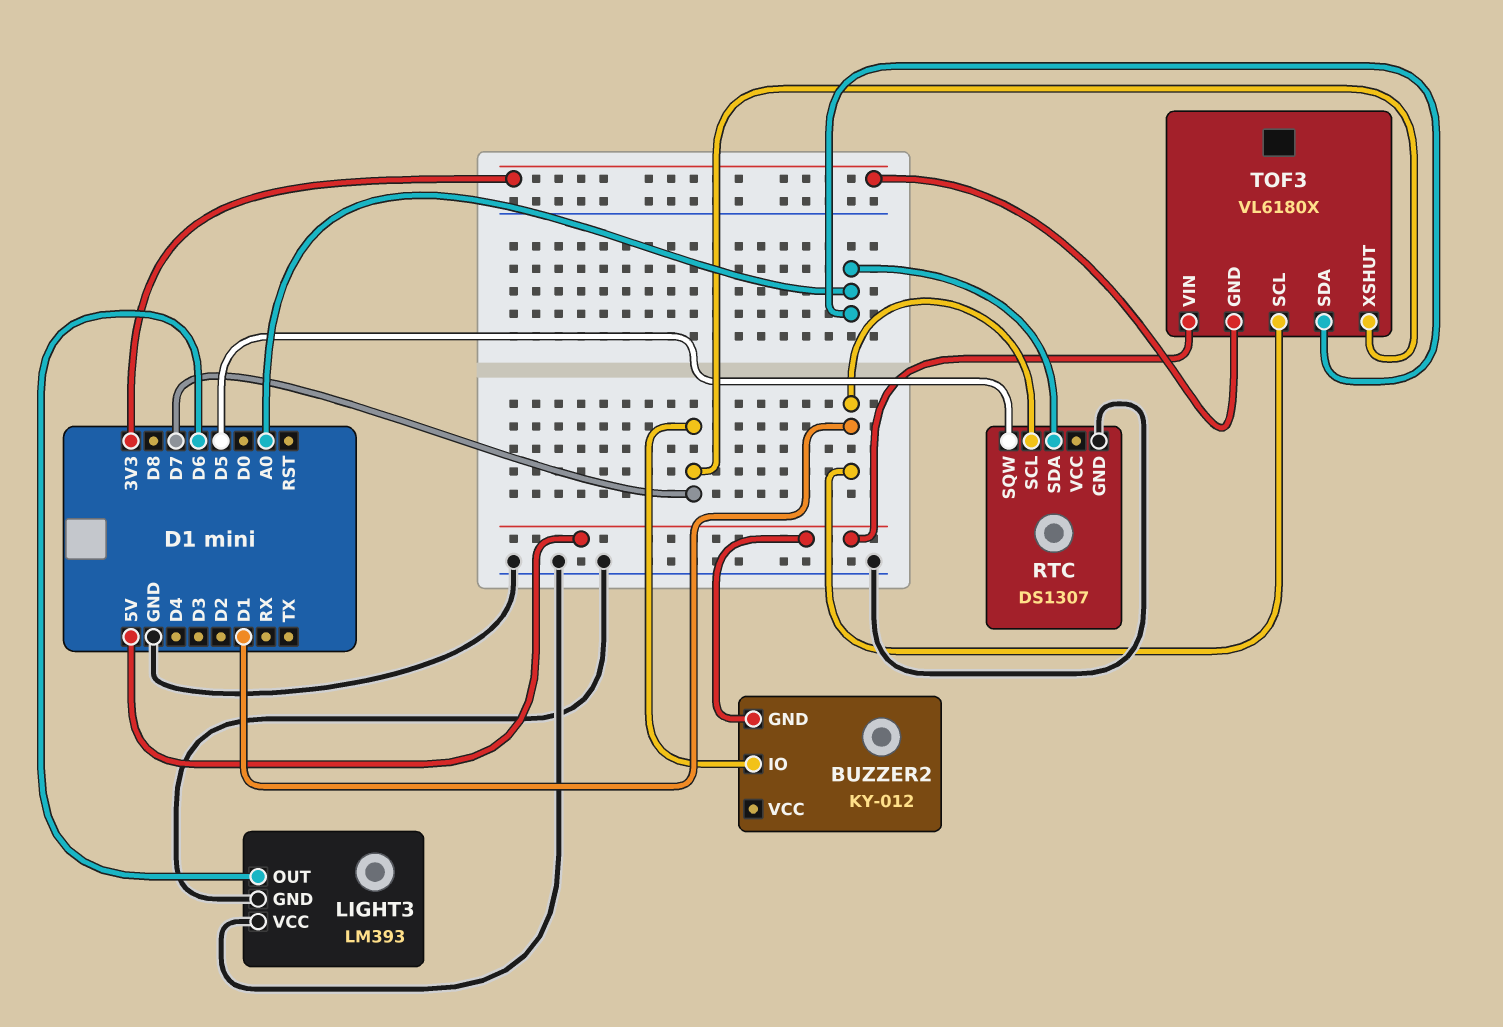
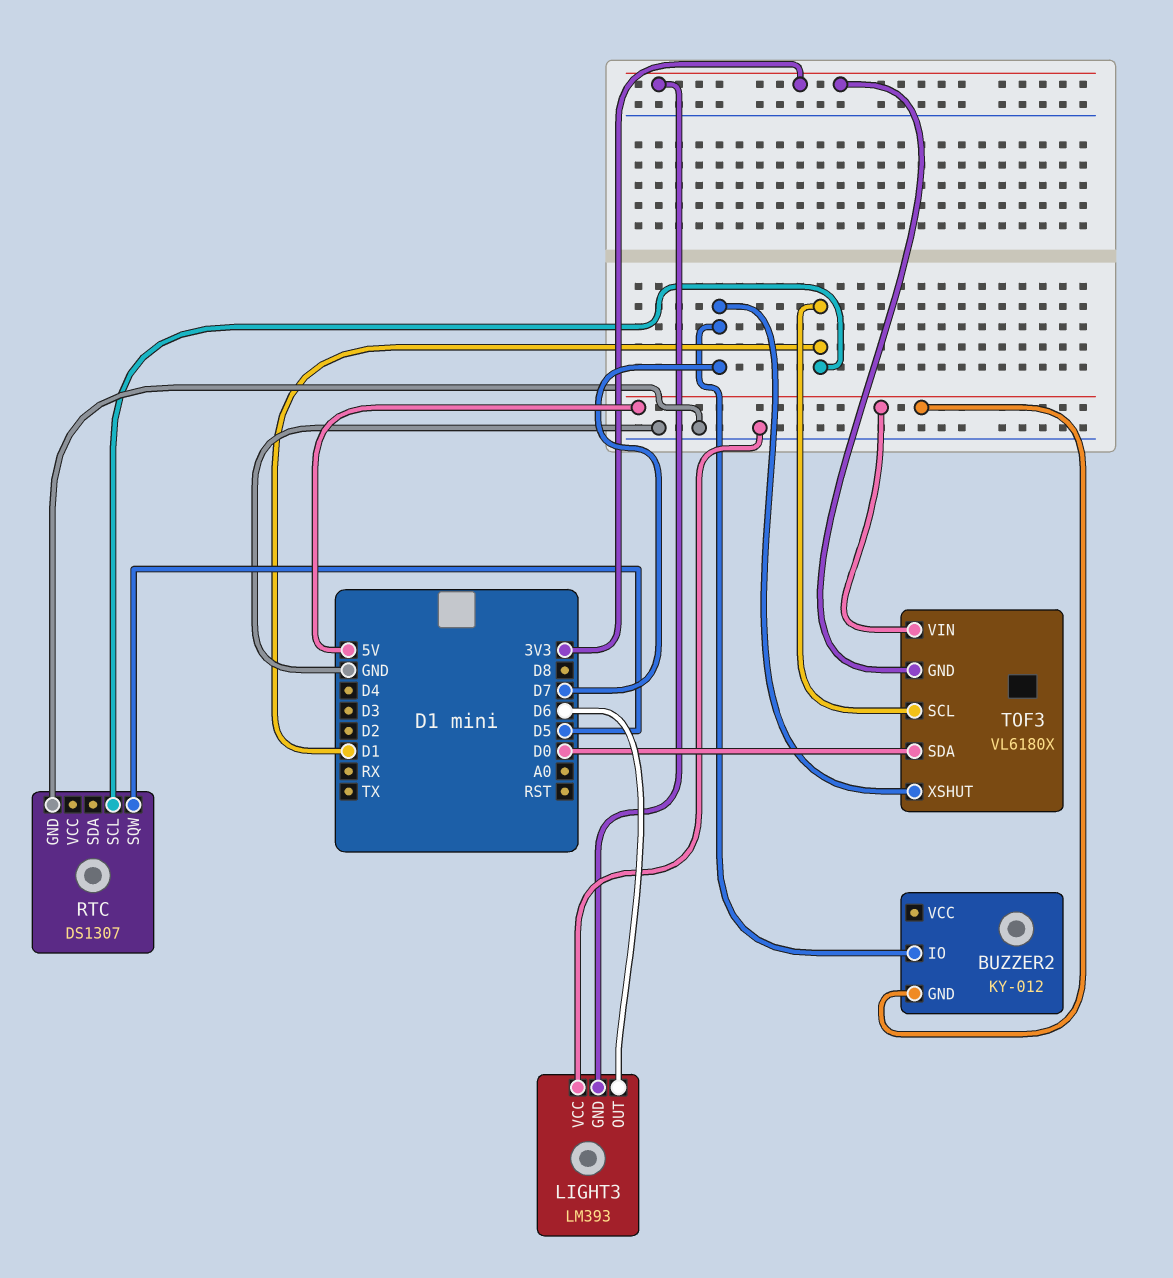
LIGHT3 pin GND: GND -> 3V3
RTC pin SDA: A0 -> none
TOF3 pin SDA: A0 -> D0

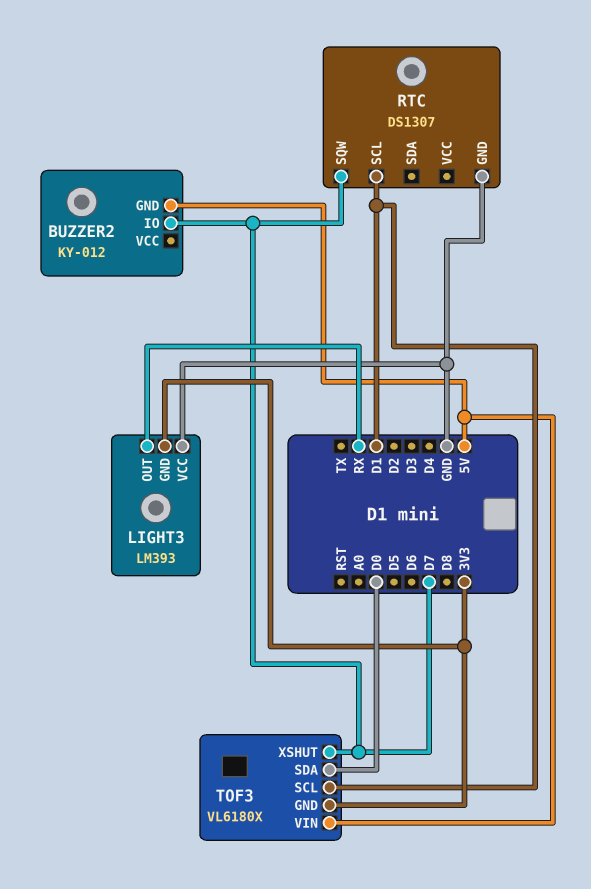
LIGHT3 pin OUT: D6 -> RX
RTC pin SQW: D5 -> D7

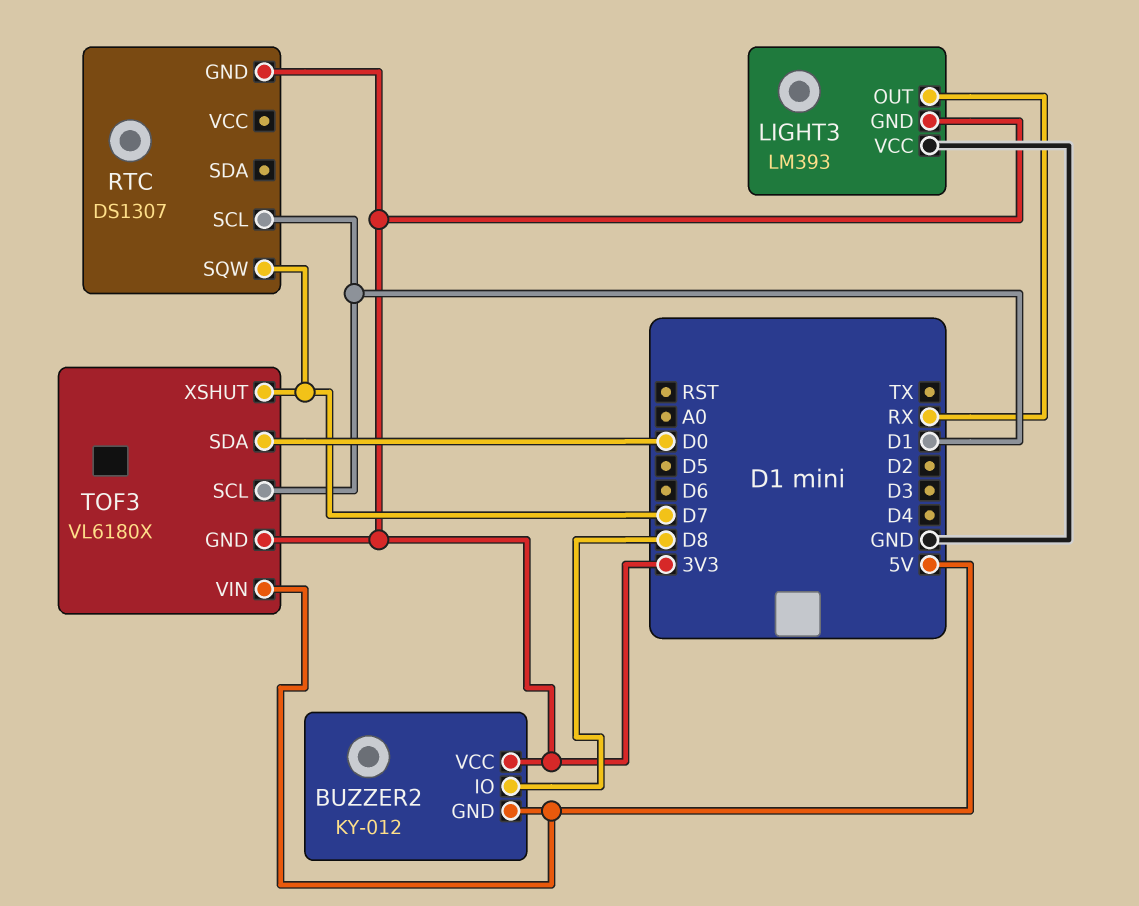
BUZZER2 pin IO: D7 -> D8
BUZZER2 pin VCC: none -> 3V3
RTC pin GND: GND -> 3V3

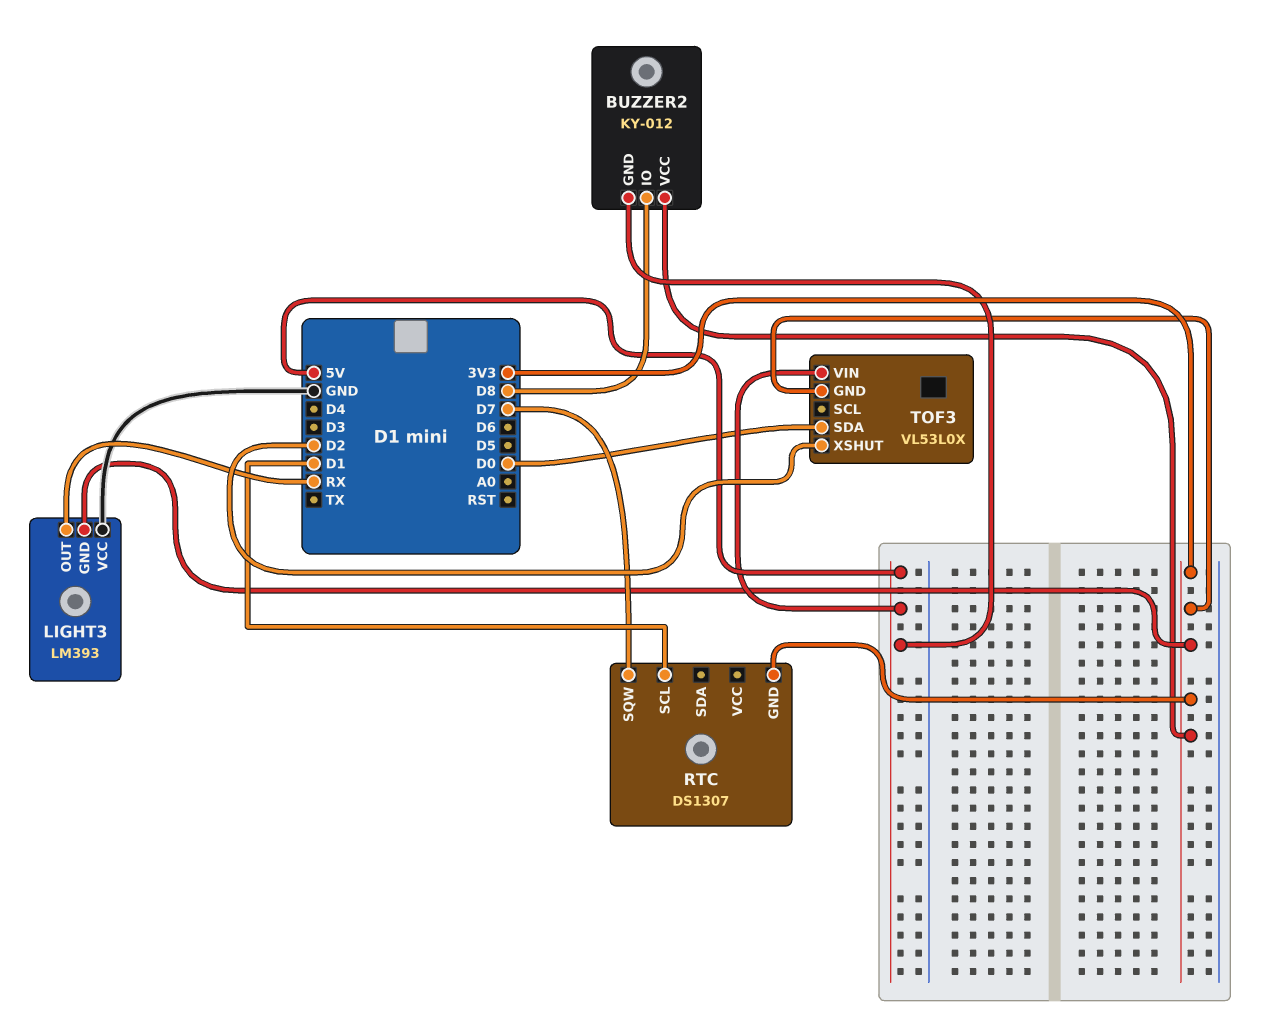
TOF3: VL6180X -> VL53L0X
TOF3 pin SCL: D1 -> none
TOF3 pin XSHUT: D7 -> D2

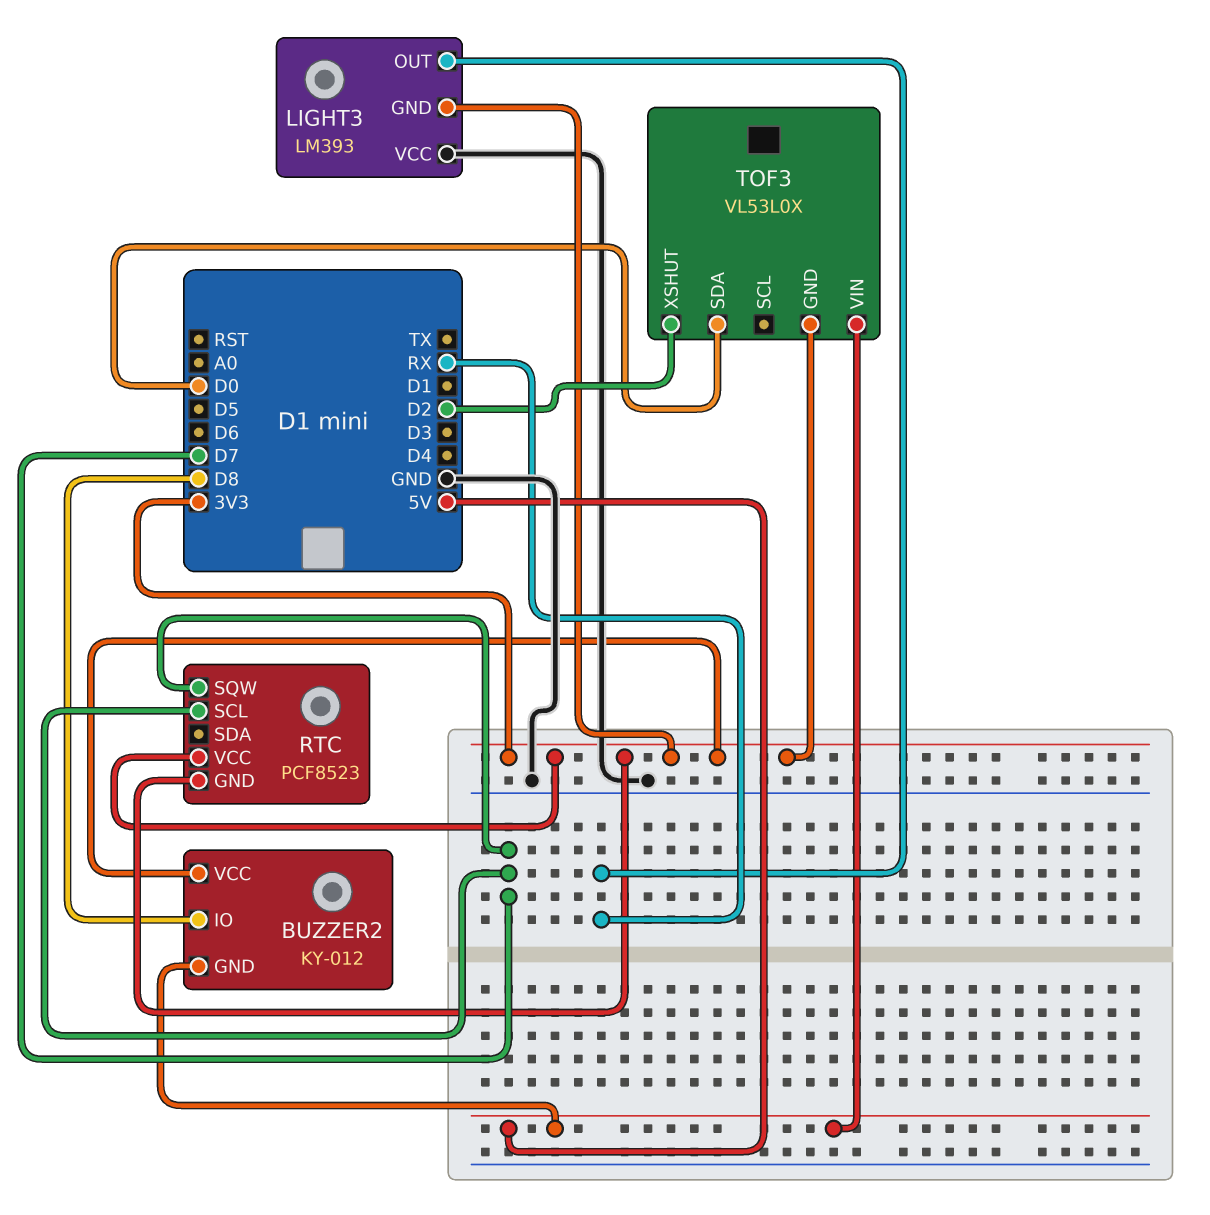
RTC: DS1307 -> PCF8523
RTC pin SCL: D1 -> D7
RTC pin VCC: none -> 3V3

